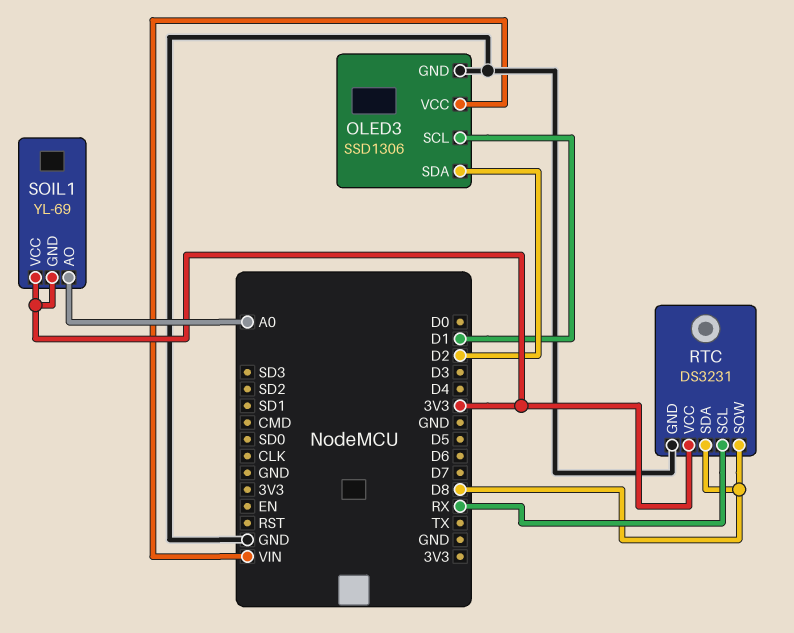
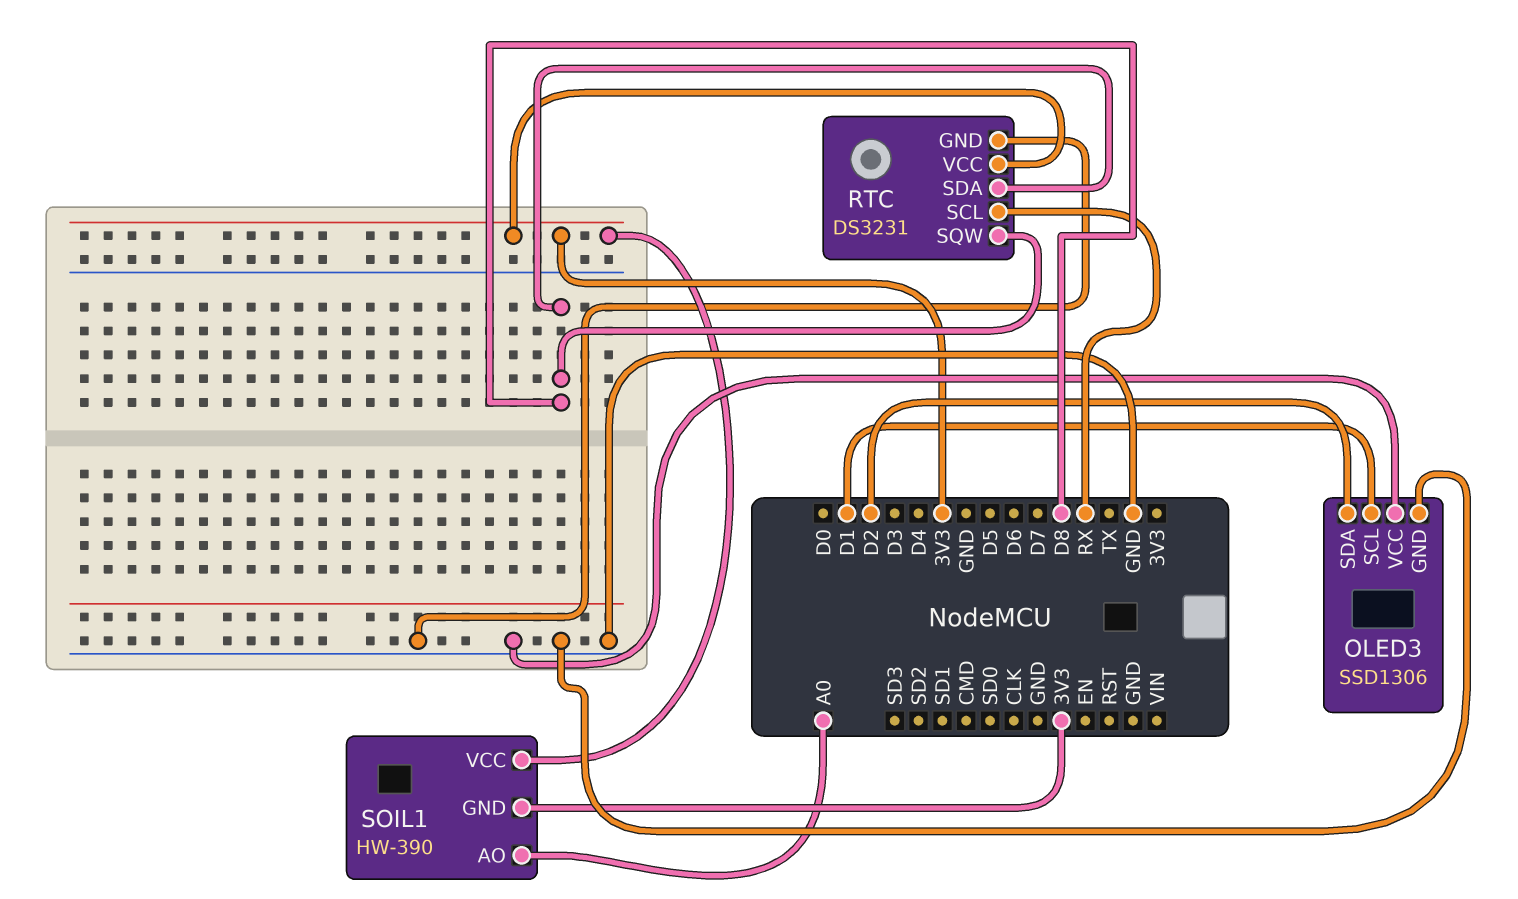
OLED3 pin VCC: VIN -> GND
SOIL1: YL-69 -> HW-390

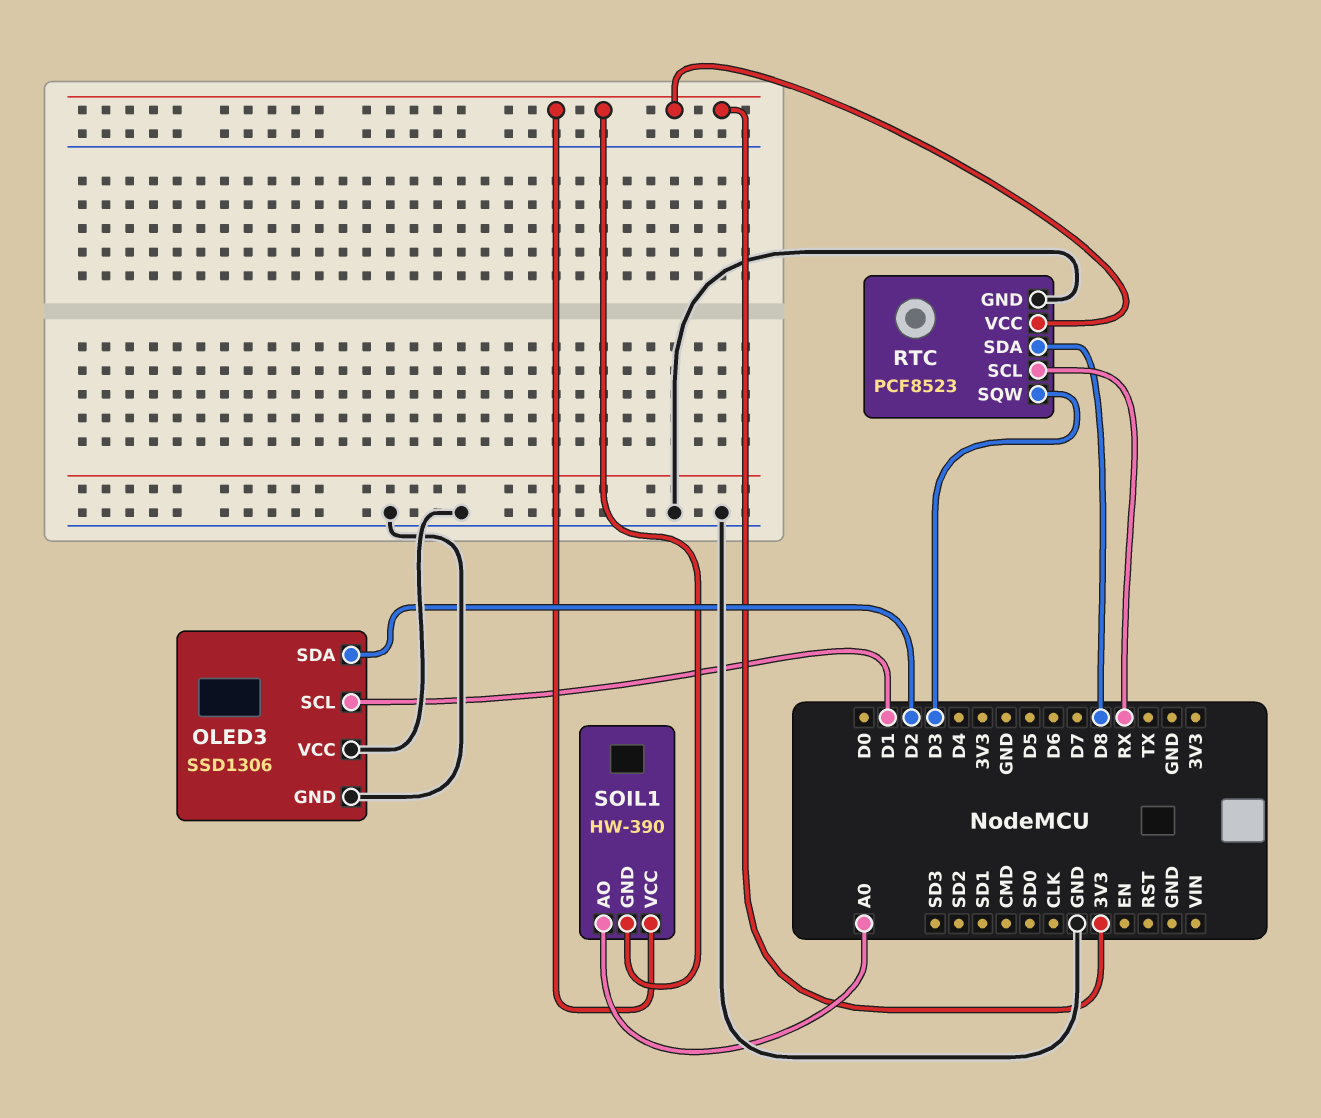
RTC: DS3231 -> PCF8523
RTC pin SQW: D8 -> D3

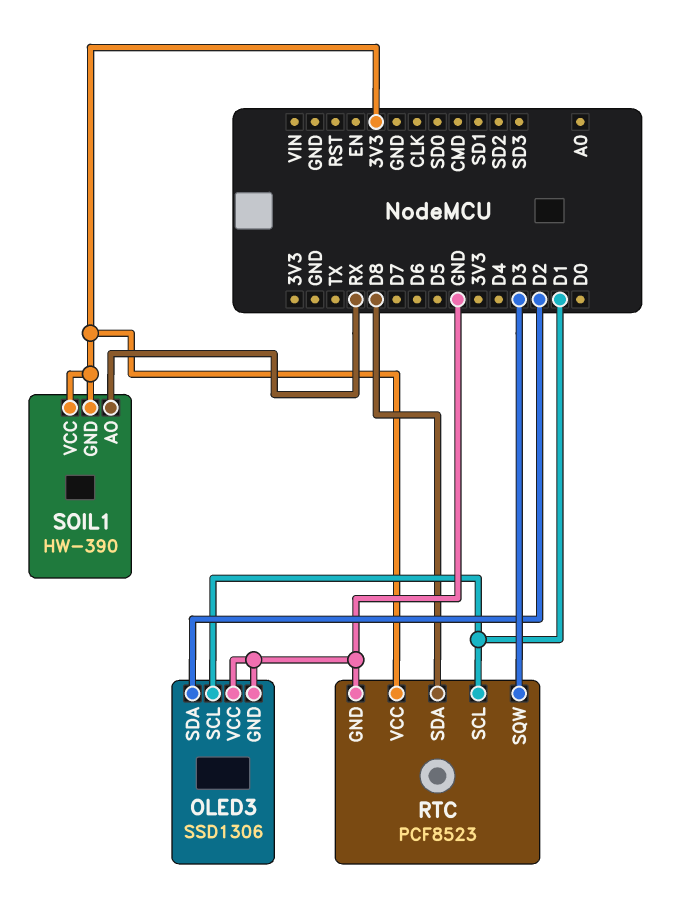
RTC pin SCL: RX -> D1
SOIL1 pin AO: A0 -> RX

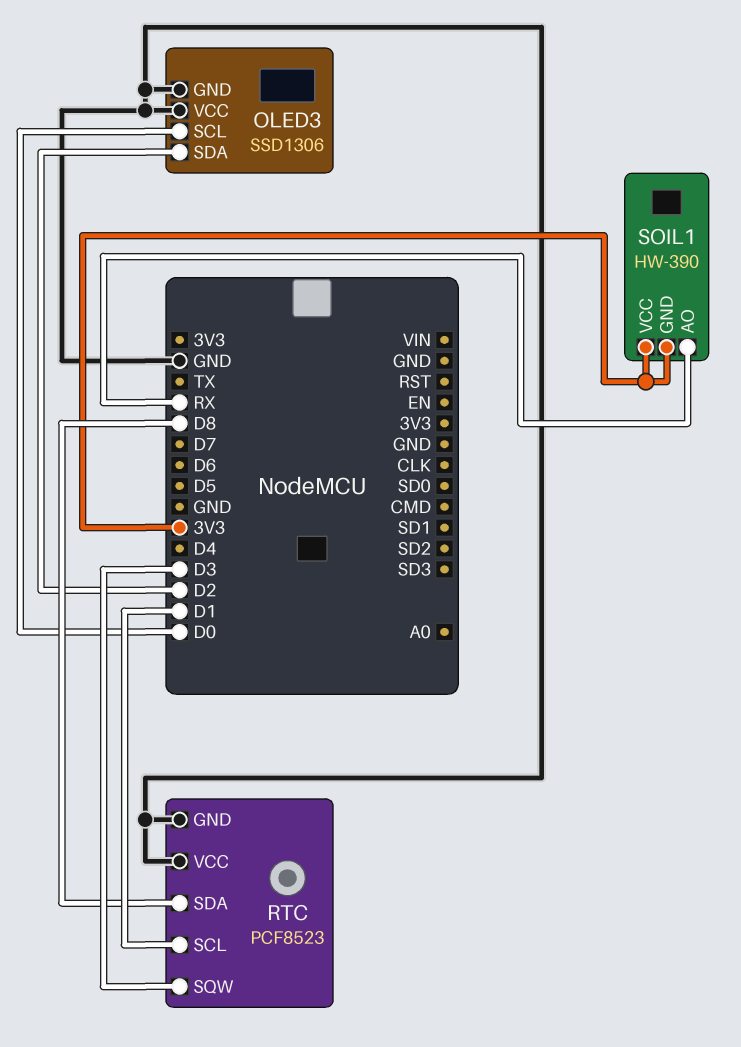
OLED3 pin SCL: D1 -> D0
RTC pin VCC: 3V3 -> GND

